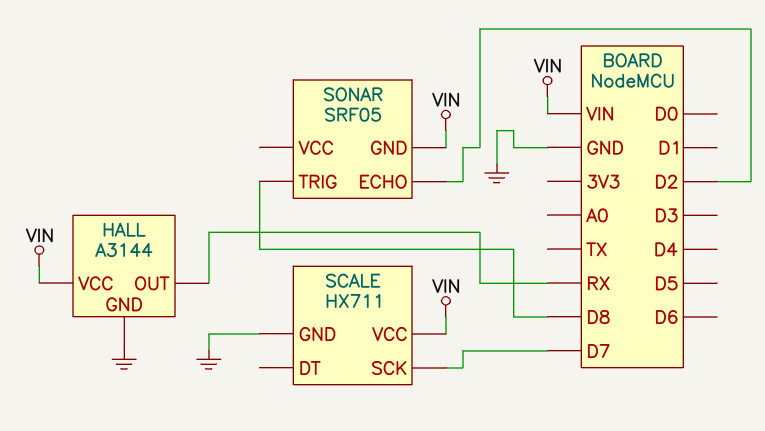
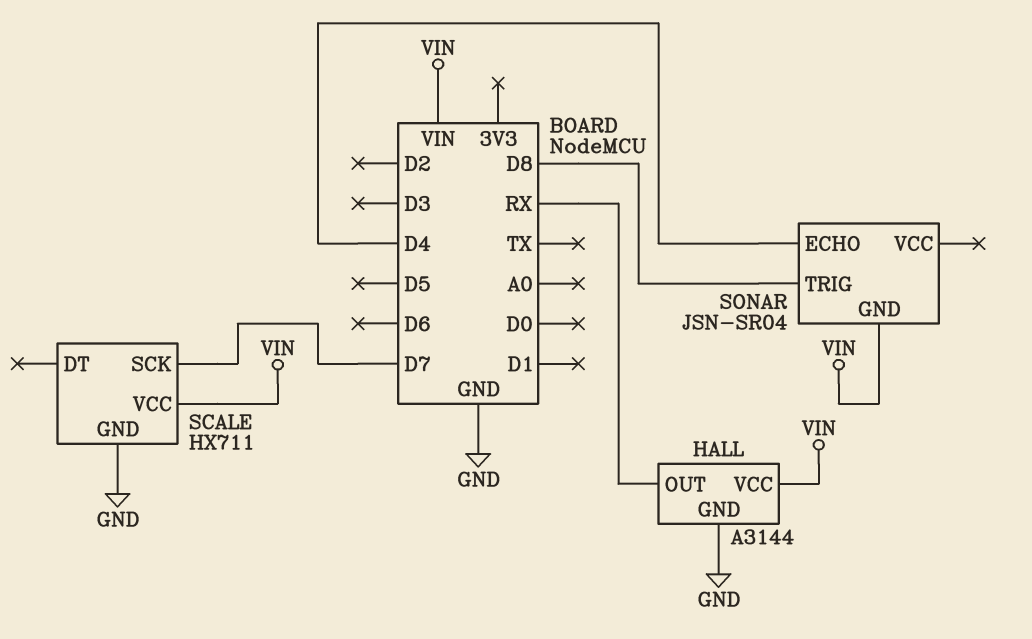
SONAR: SRF05 -> JSN-SR04
SONAR pin ECHO: D2 -> D4

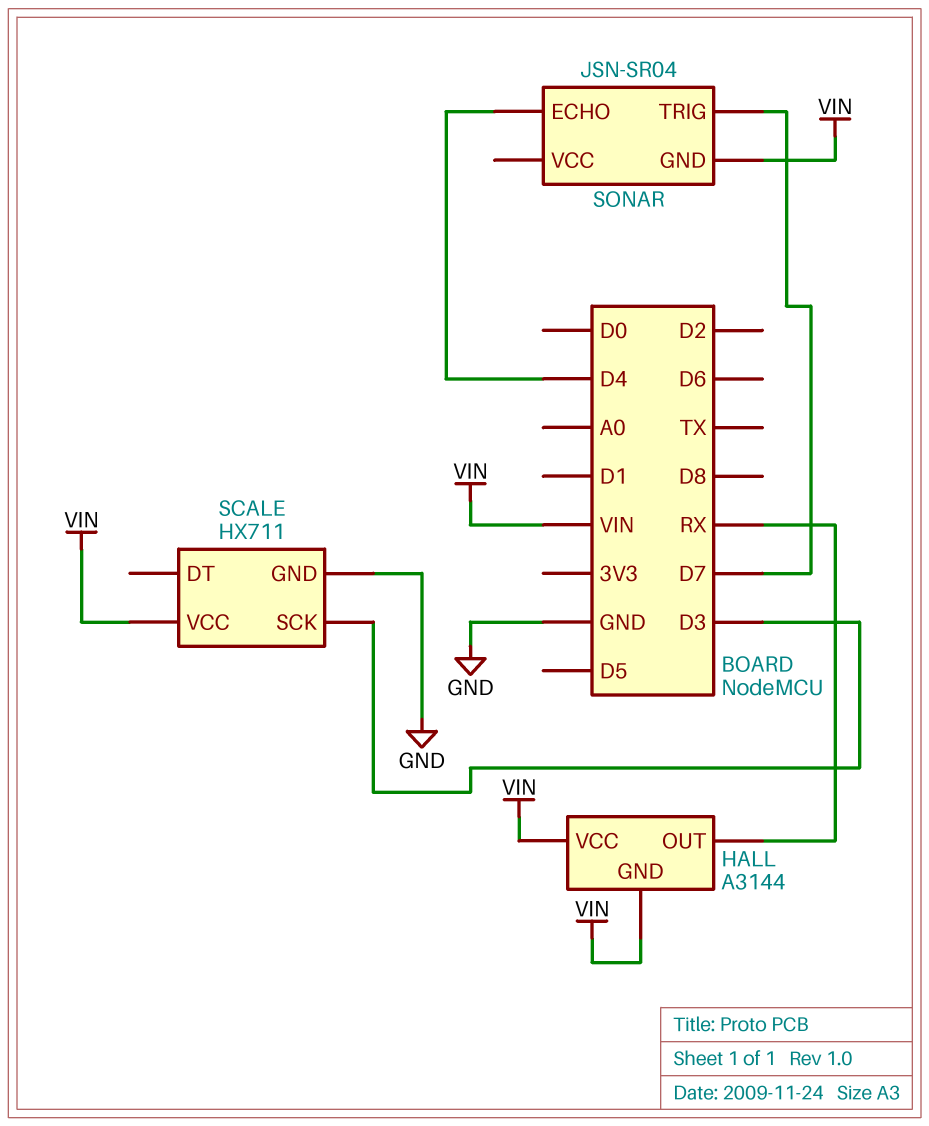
HALL pin GND: GND -> VIN
SCALE pin SCK: D7 -> D3
SONAR pin TRIG: D8 -> D7

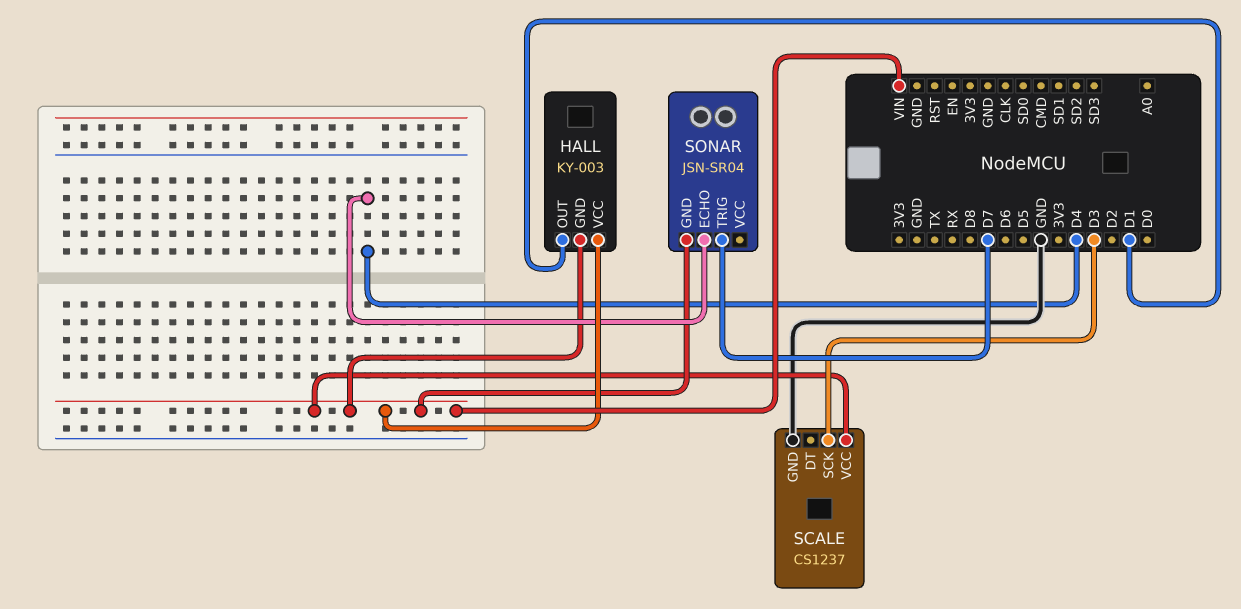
HALL: A3144 -> KY-003
HALL pin OUT: RX -> D1
SCALE: HX711 -> CS1237

